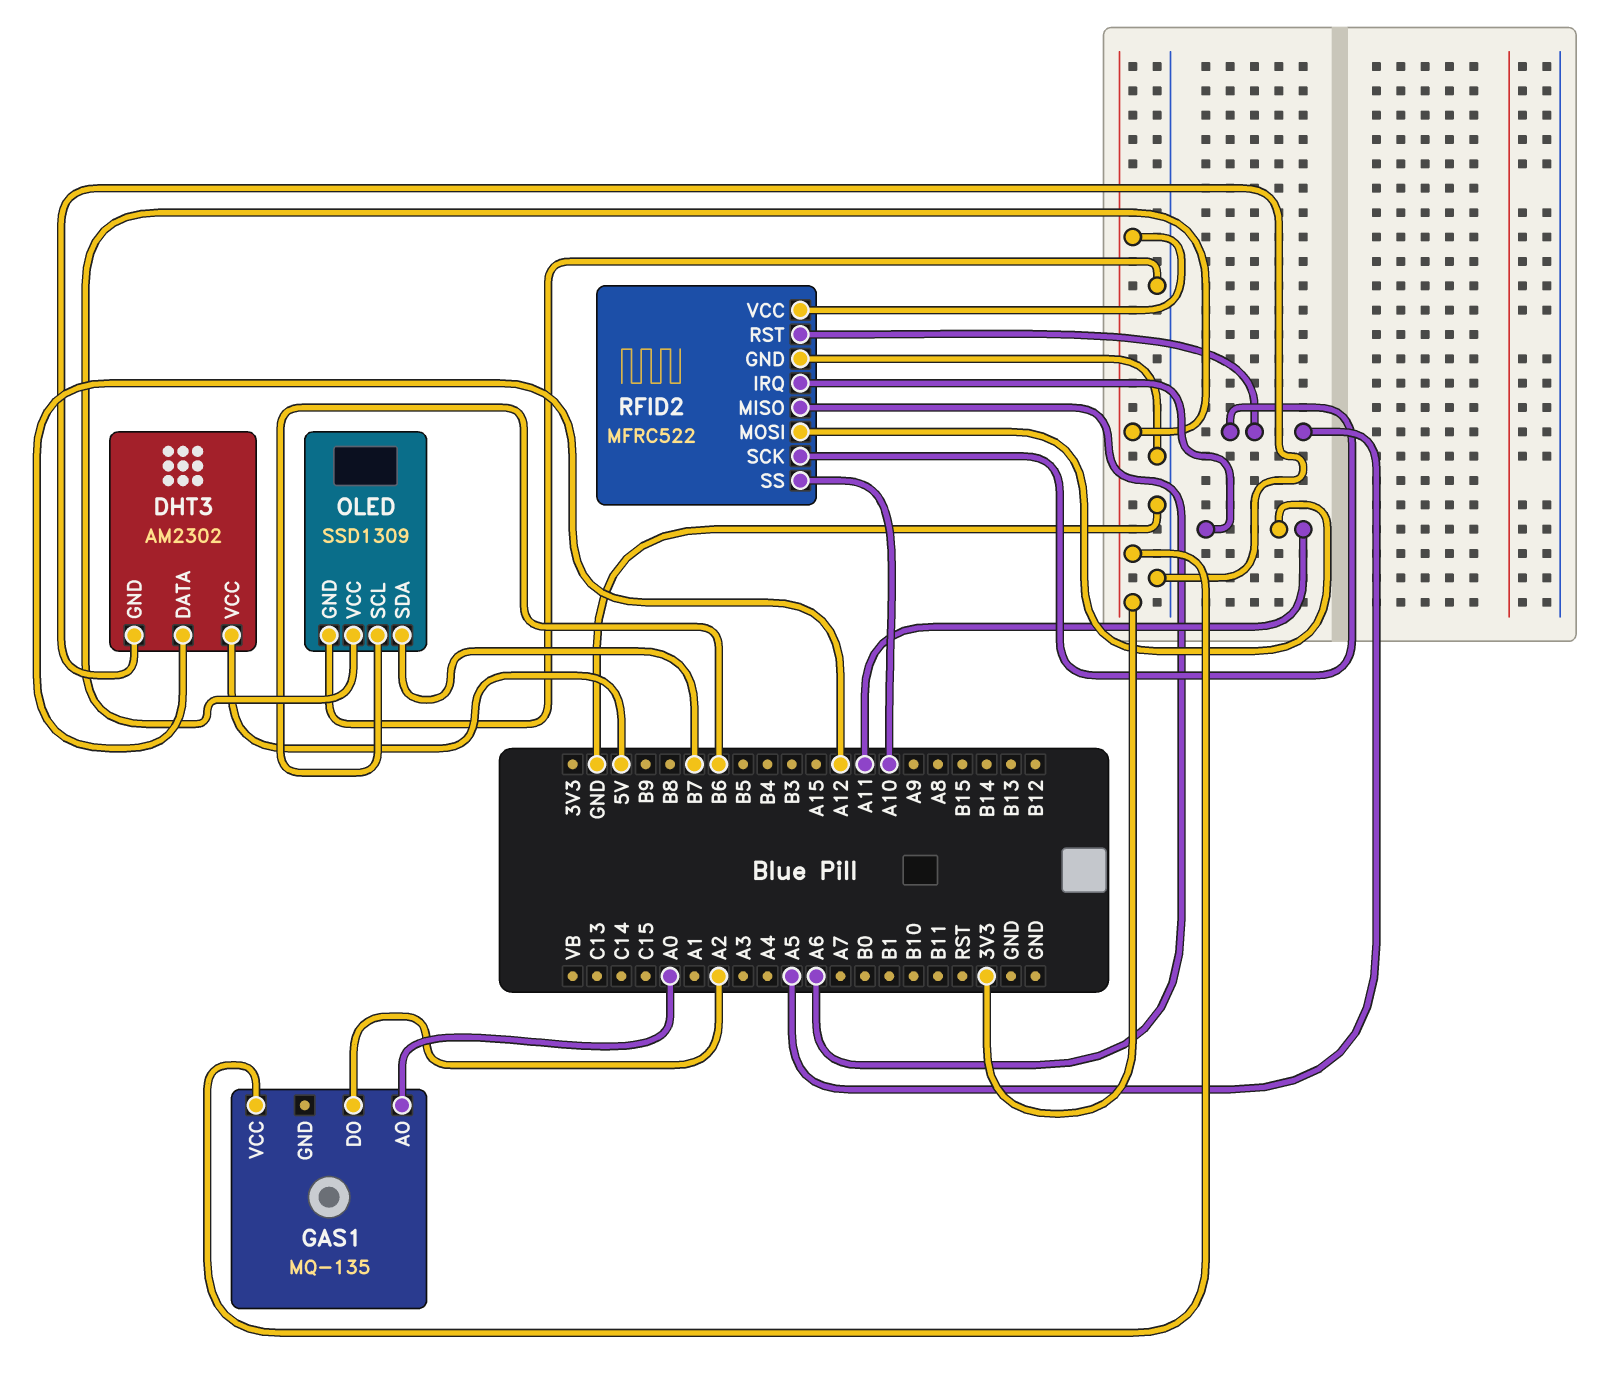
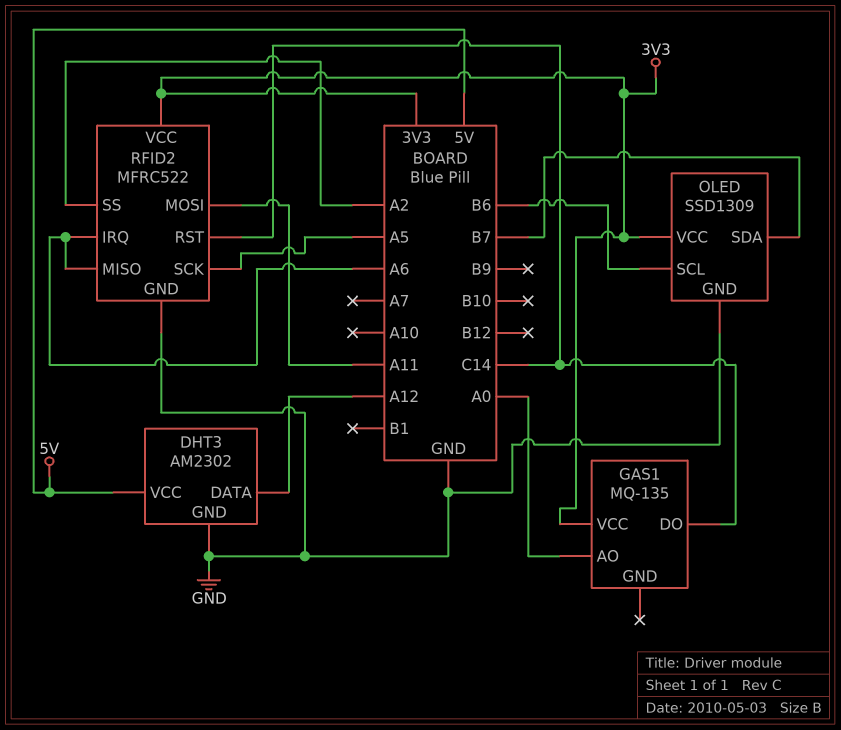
GAS1 pin DO: A2 -> C14
RFID2 pin IRQ: A11 -> A6
RFID2 pin RST: A5 -> C14
RFID2 pin SS: A10 -> A2

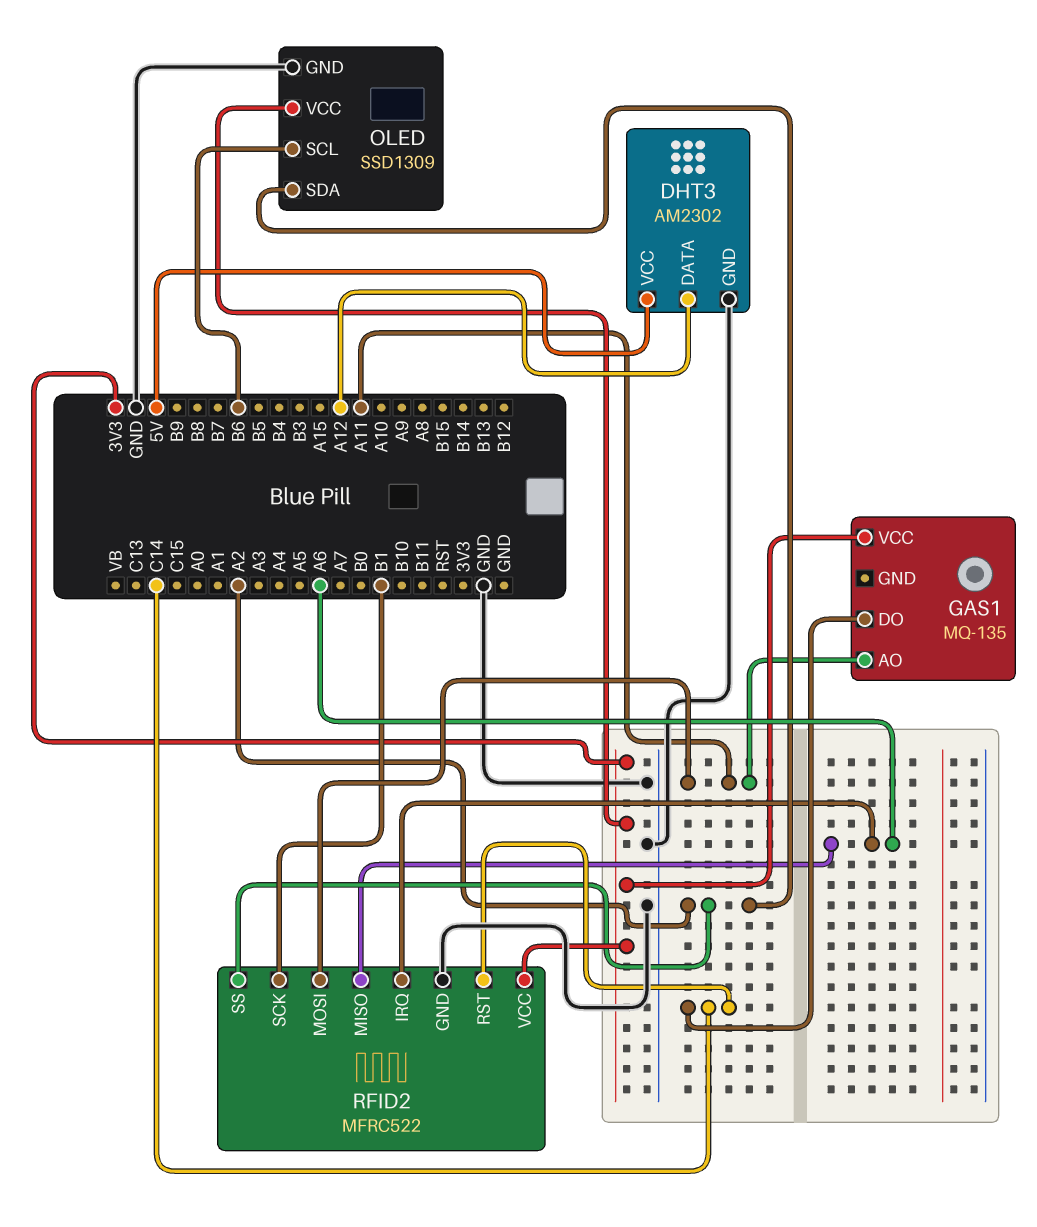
GAS1 pin AO: A0 -> A11
OLED pin SDA: B7 -> A2
RFID2 pin SCK: A5 -> B1

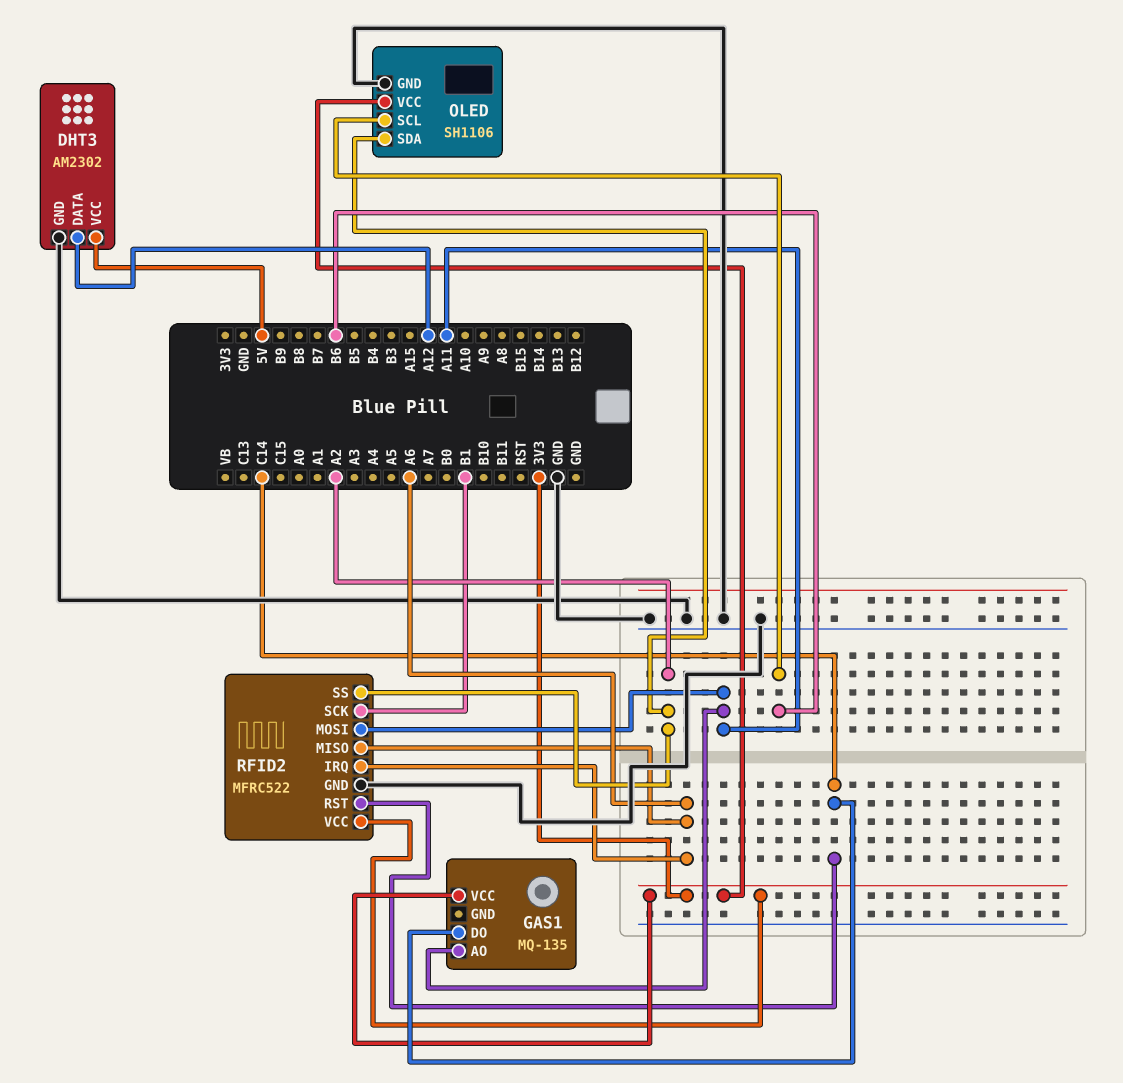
OLED: SSD1309 -> SH1106

